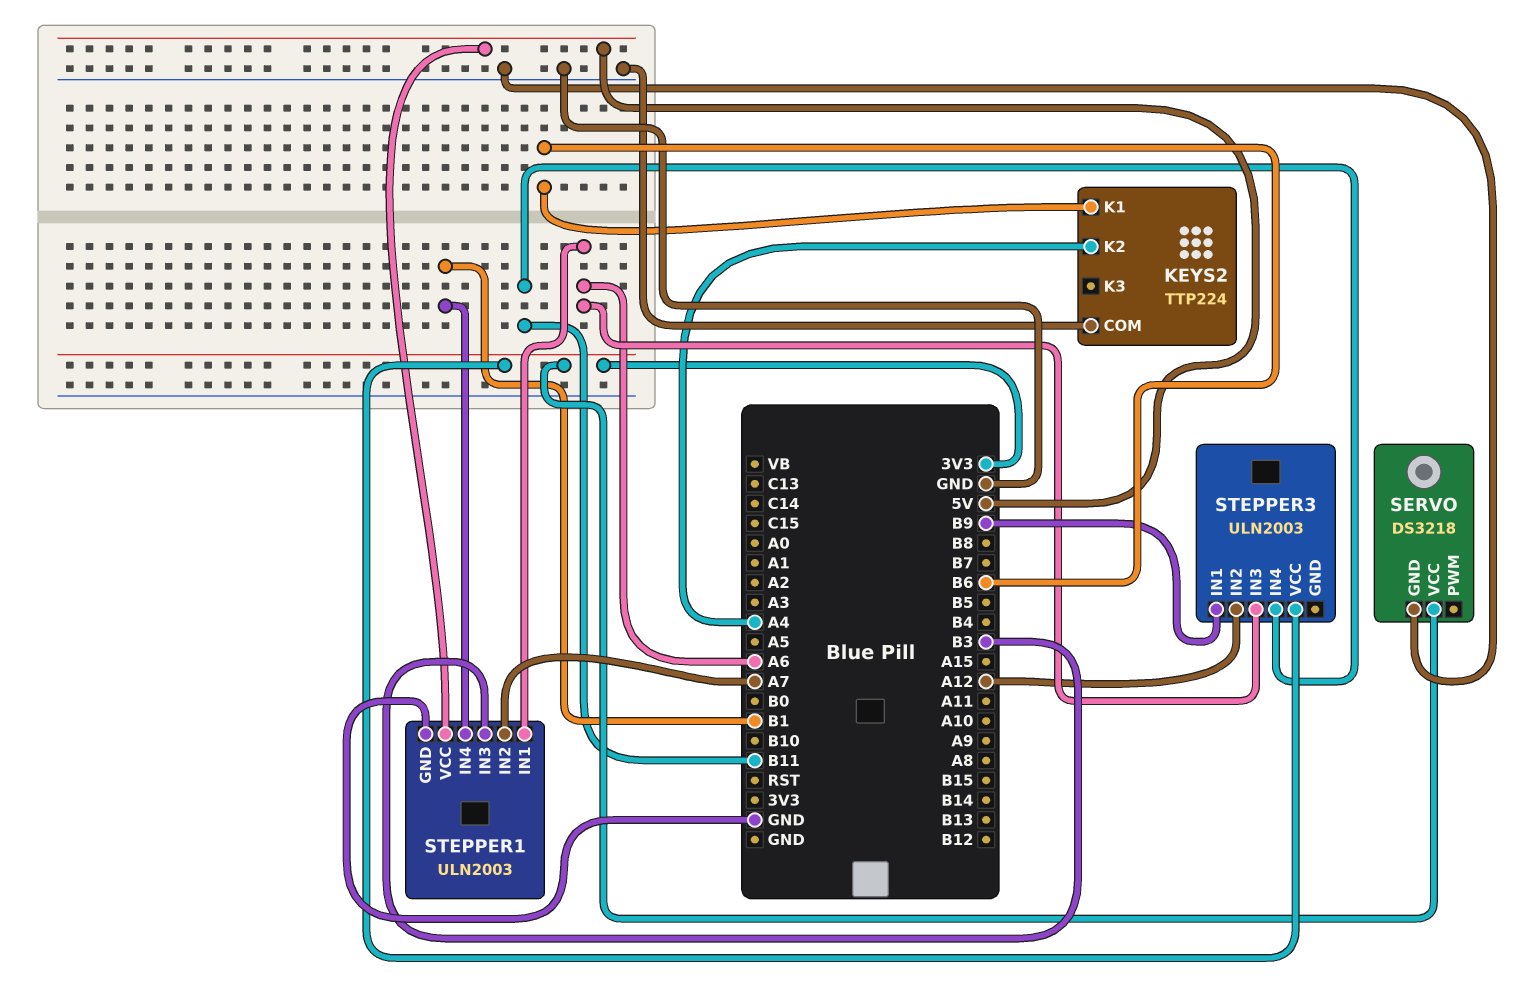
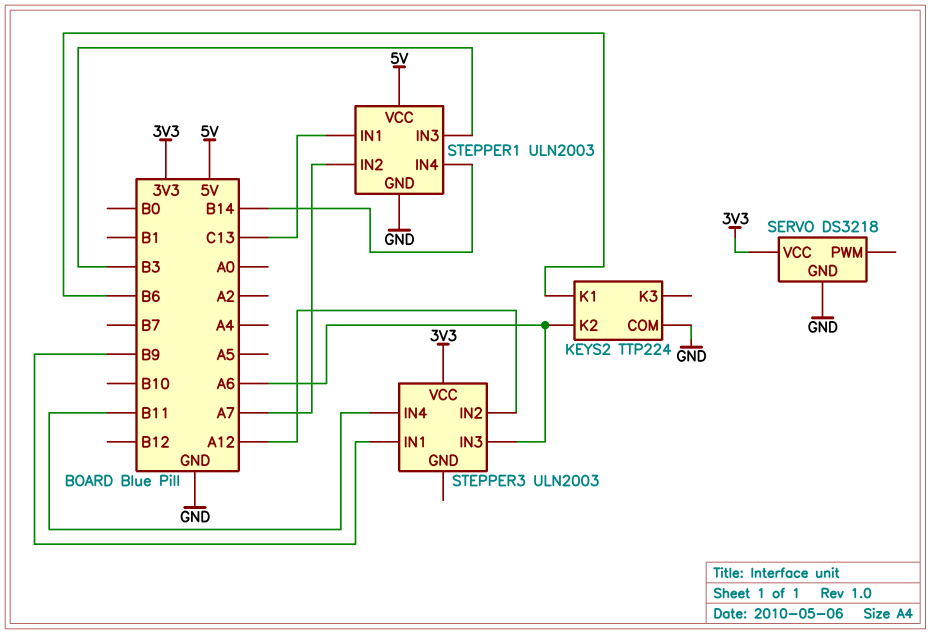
KEYS2 pin K2: A4 -> A6
STEPPER1 pin IN1: A6 -> C13
STEPPER1 pin IN4: B1 -> B14

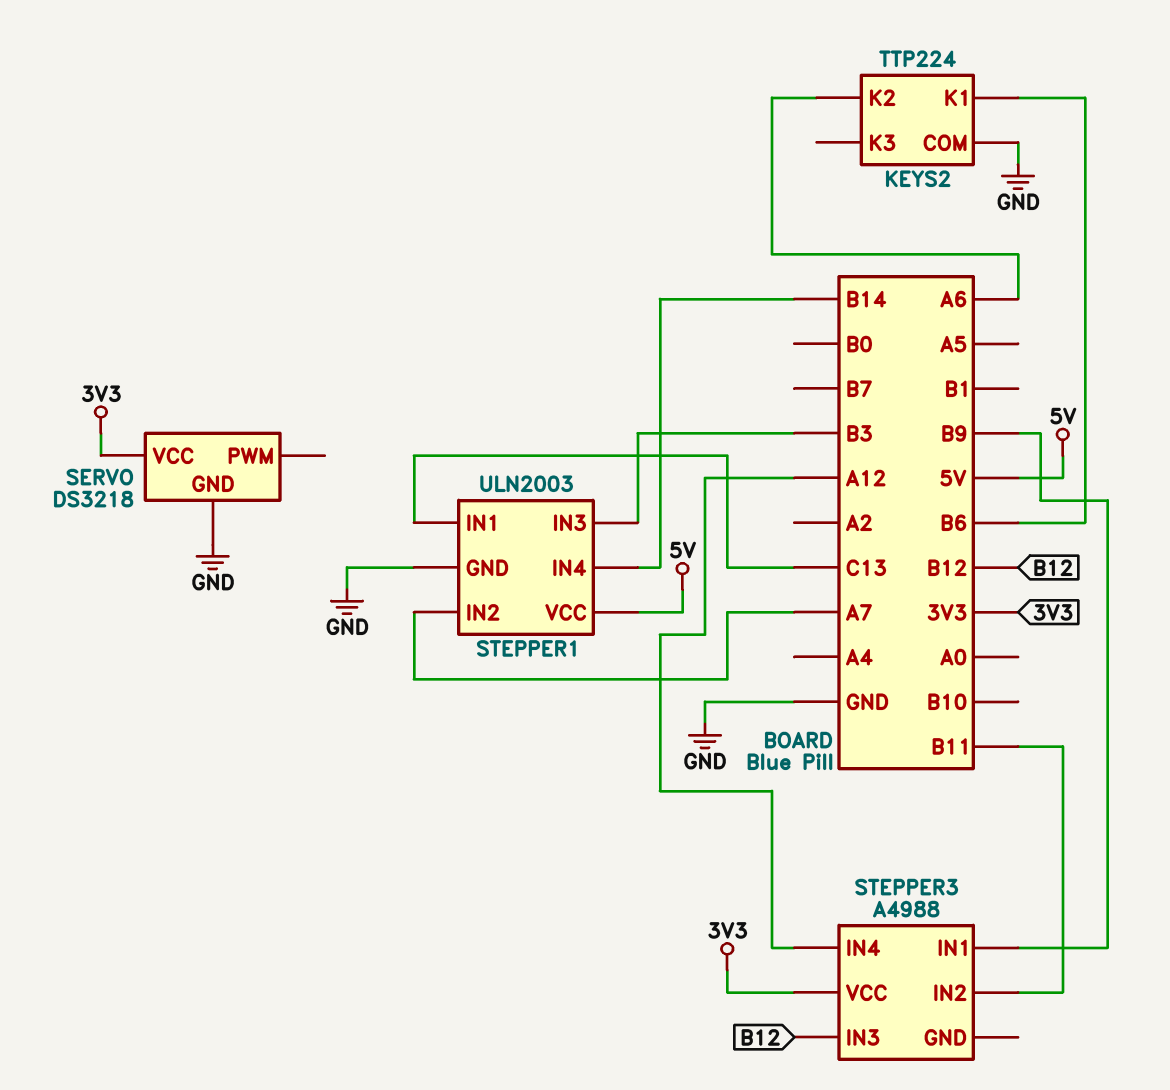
STEPPER3: ULN2003 -> A4988
STEPPER3 pin IN2: A12 -> B11
STEPPER3 pin IN3: A6 -> B12
STEPPER3 pin IN4: B11 -> A12

